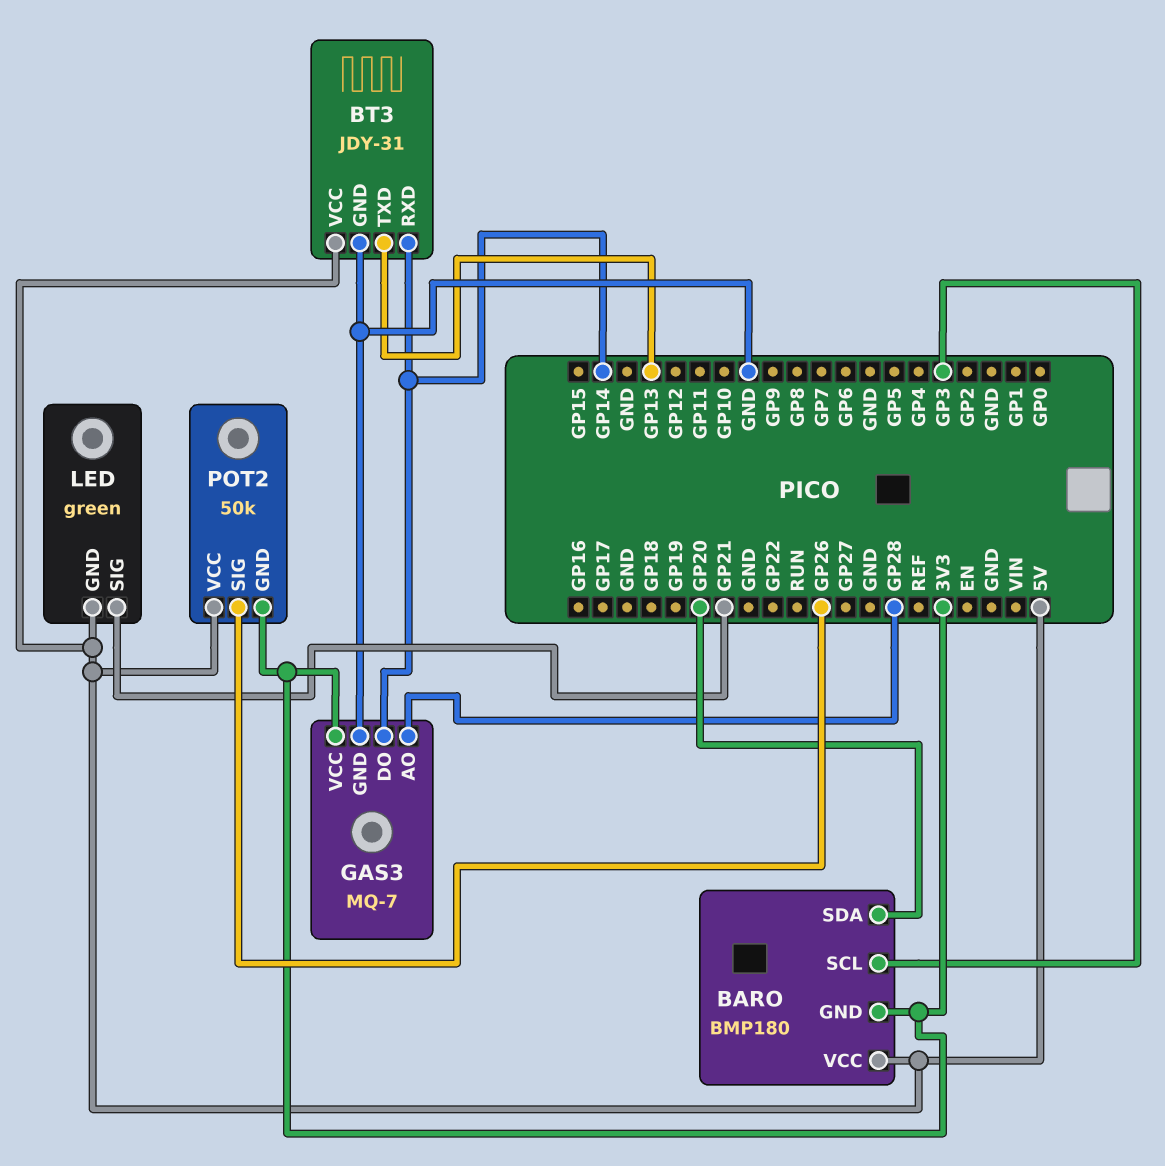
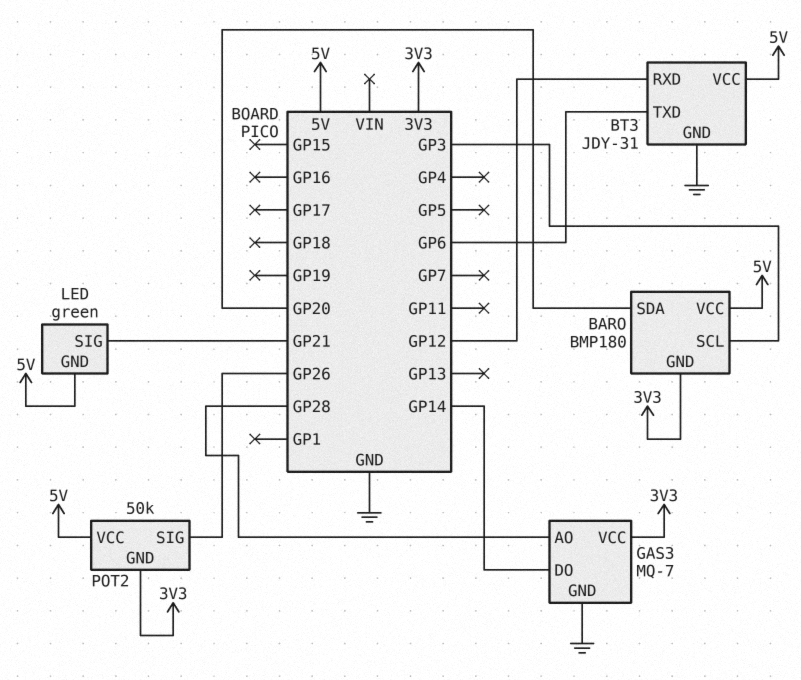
BT3 pin RXD: GP14 -> GP12
BT3 pin TXD: GP13 -> GP6

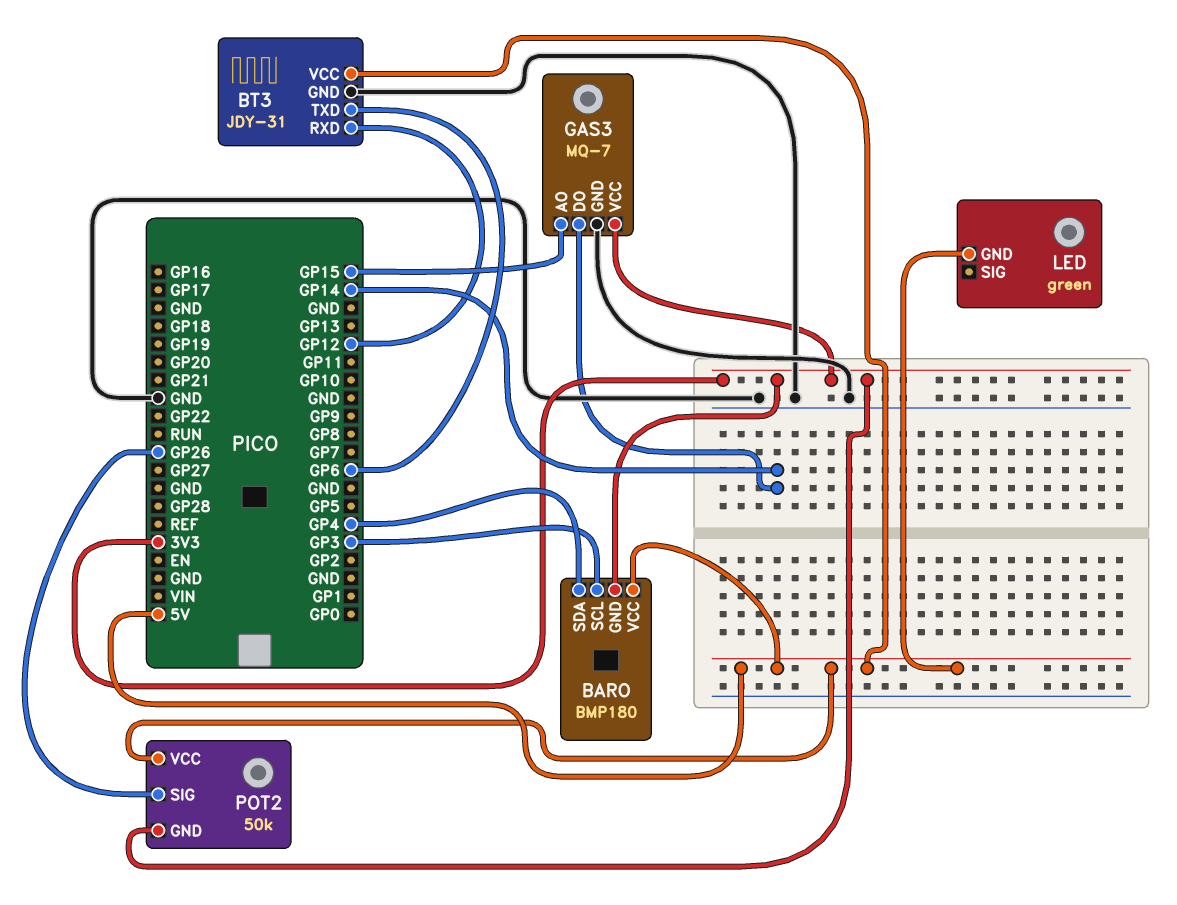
BARO pin SDA: GP20 -> GP4
GAS3 pin AO: GP28 -> GP15
LED pin SIG: GP21 -> none

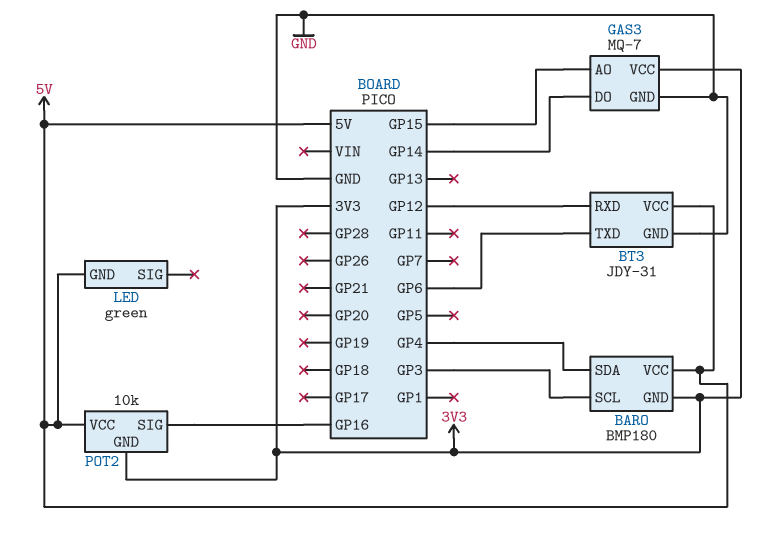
POT2: 50k -> 10k
POT2 pin SIG: GP26 -> GP16

